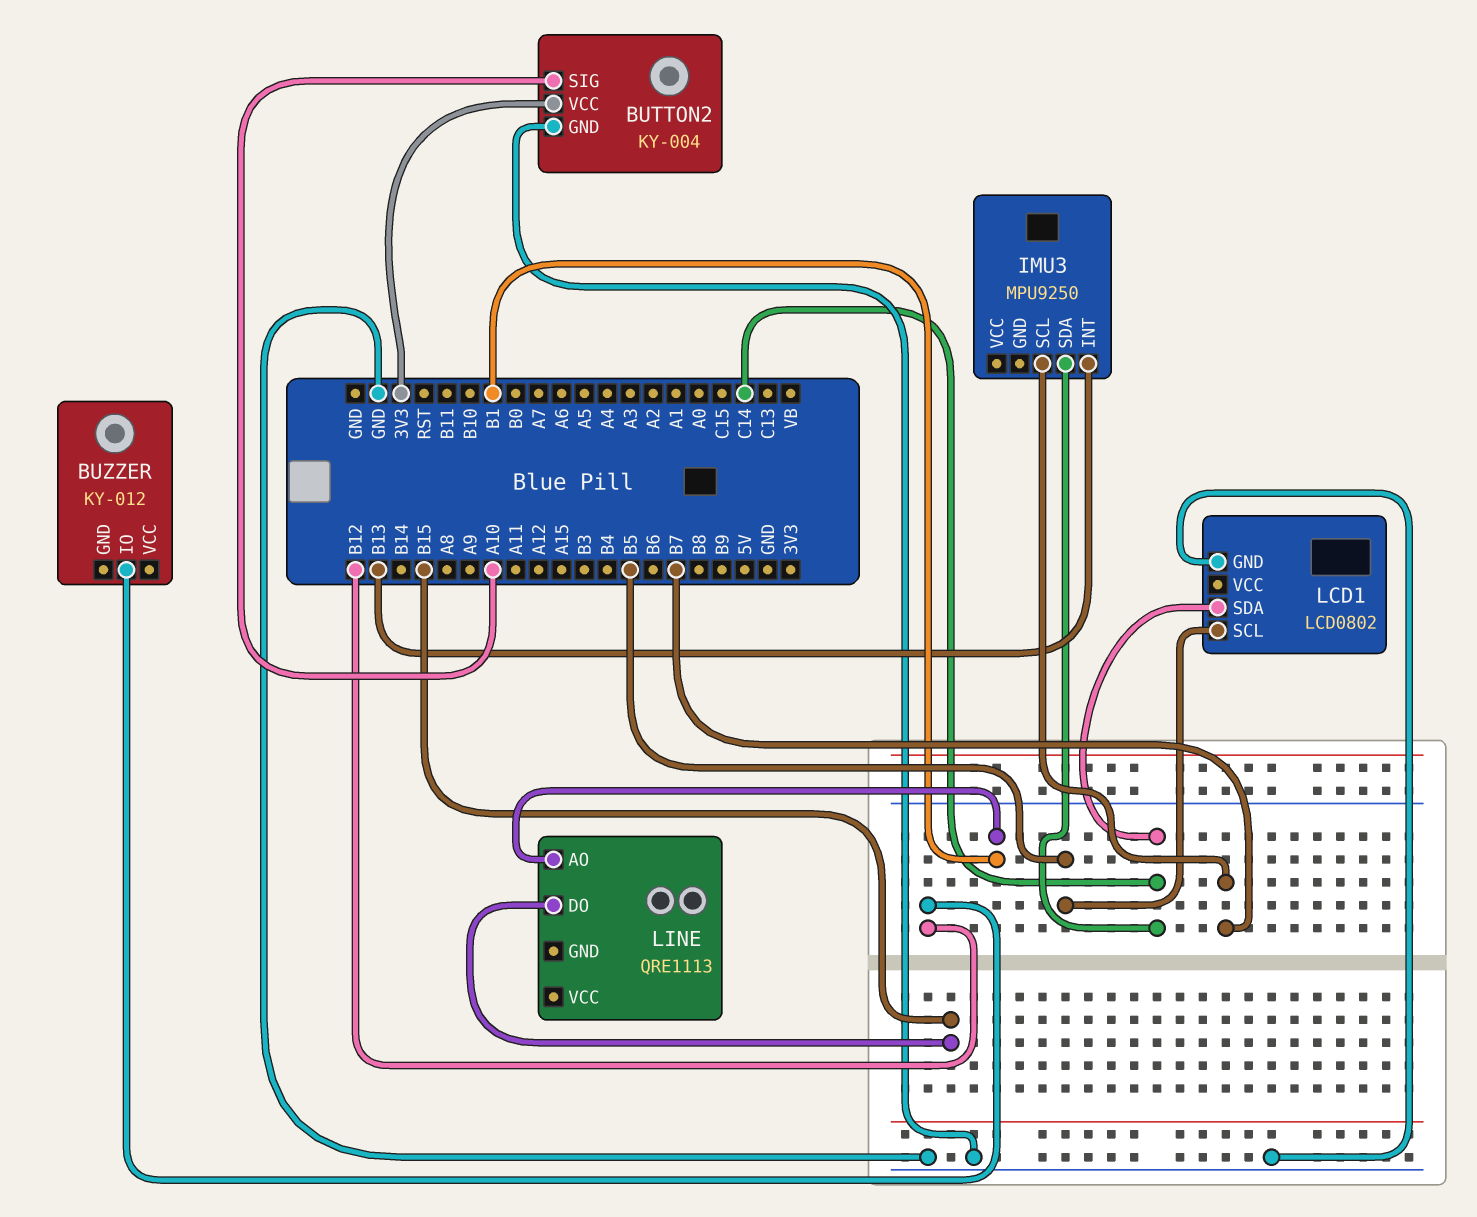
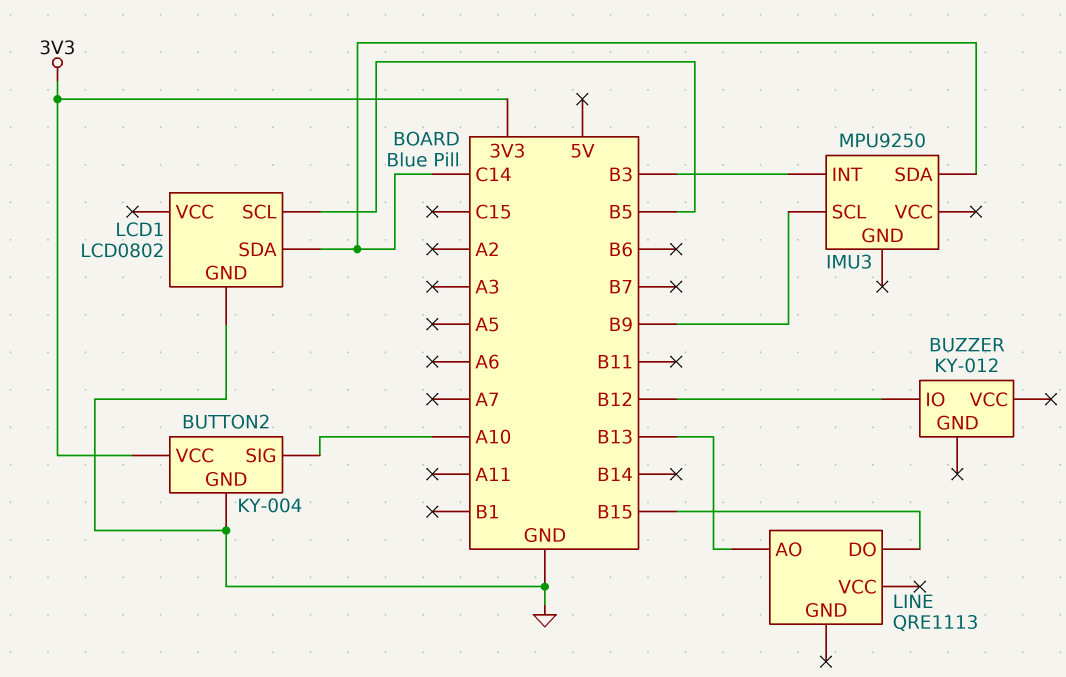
IMU3 pin INT: B13 -> B3
IMU3 pin SCL: B7 -> B9
LINE pin AO: B1 -> B13

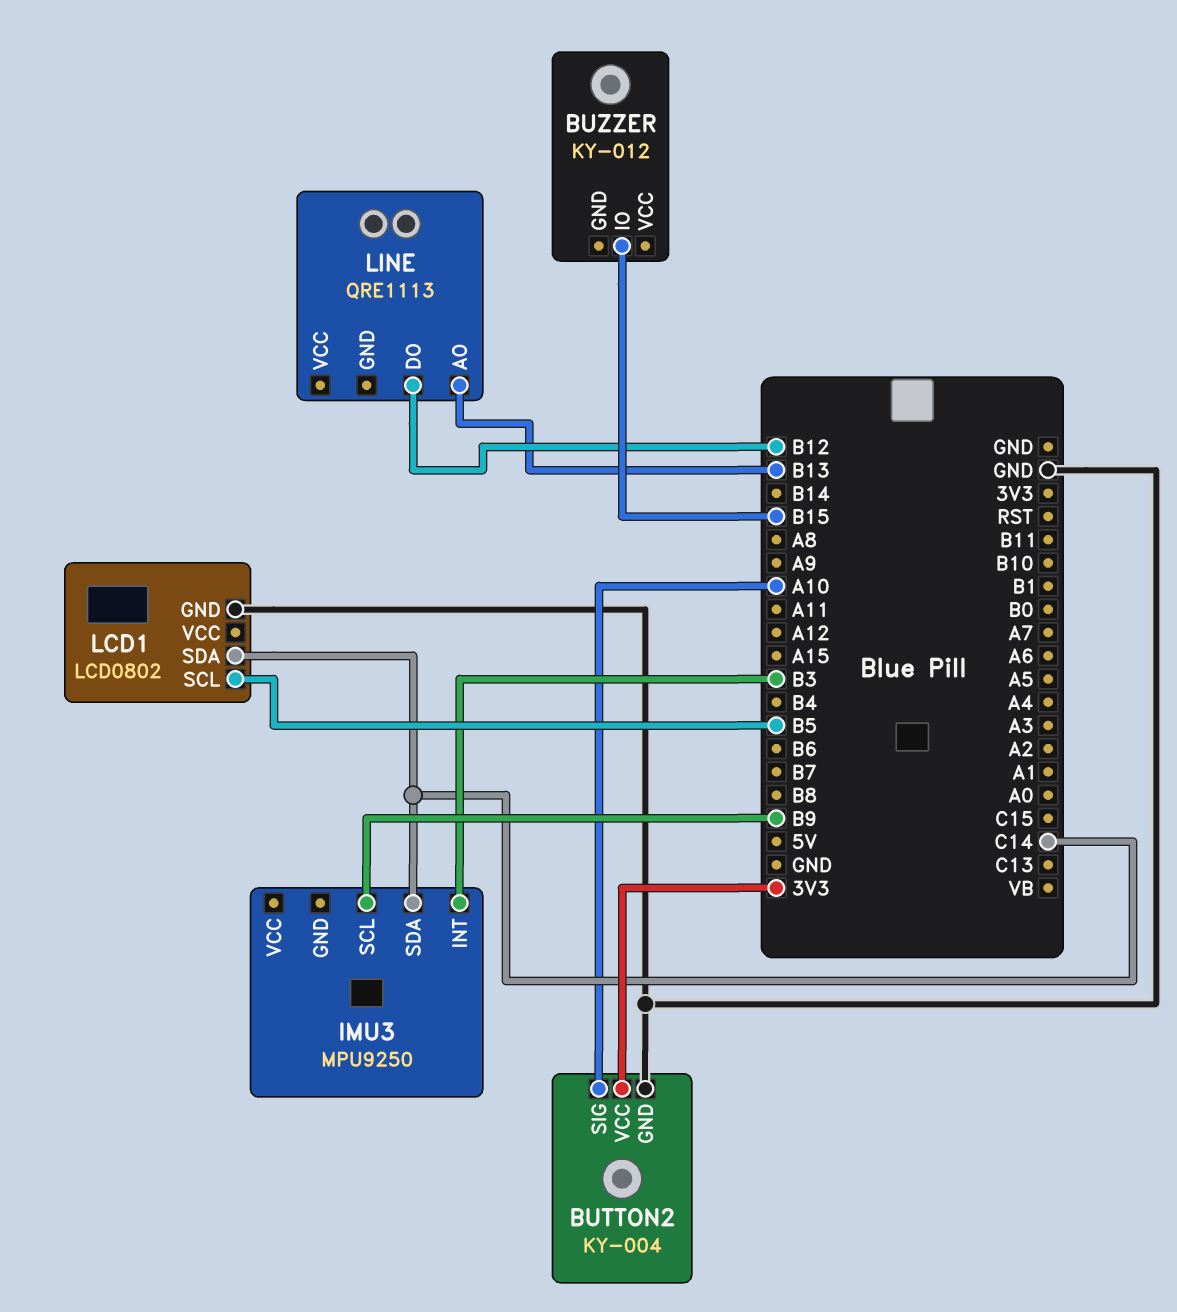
BUZZER pin IO: B12 -> B15
LINE pin DO: B15 -> B12

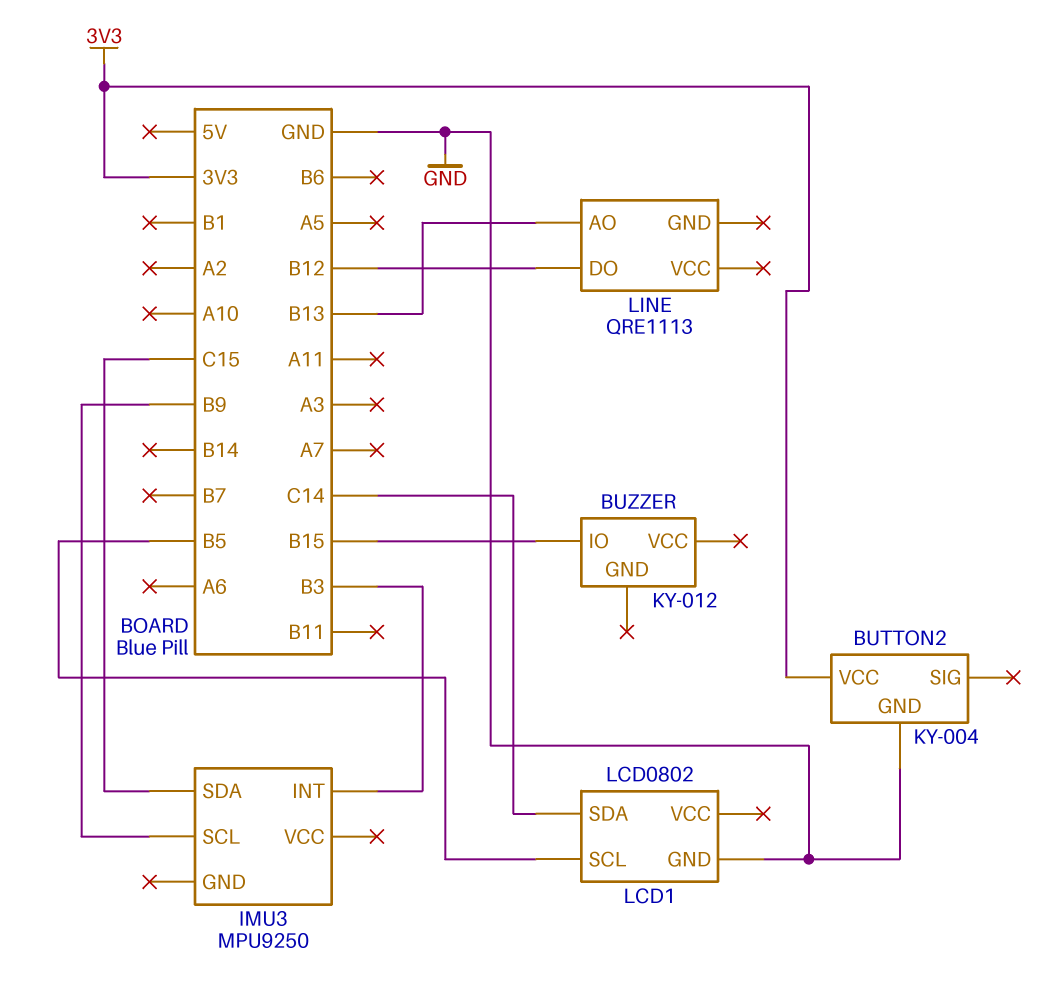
BUTTON2 pin SIG: A10 -> none
IMU3 pin SDA: C14 -> C15

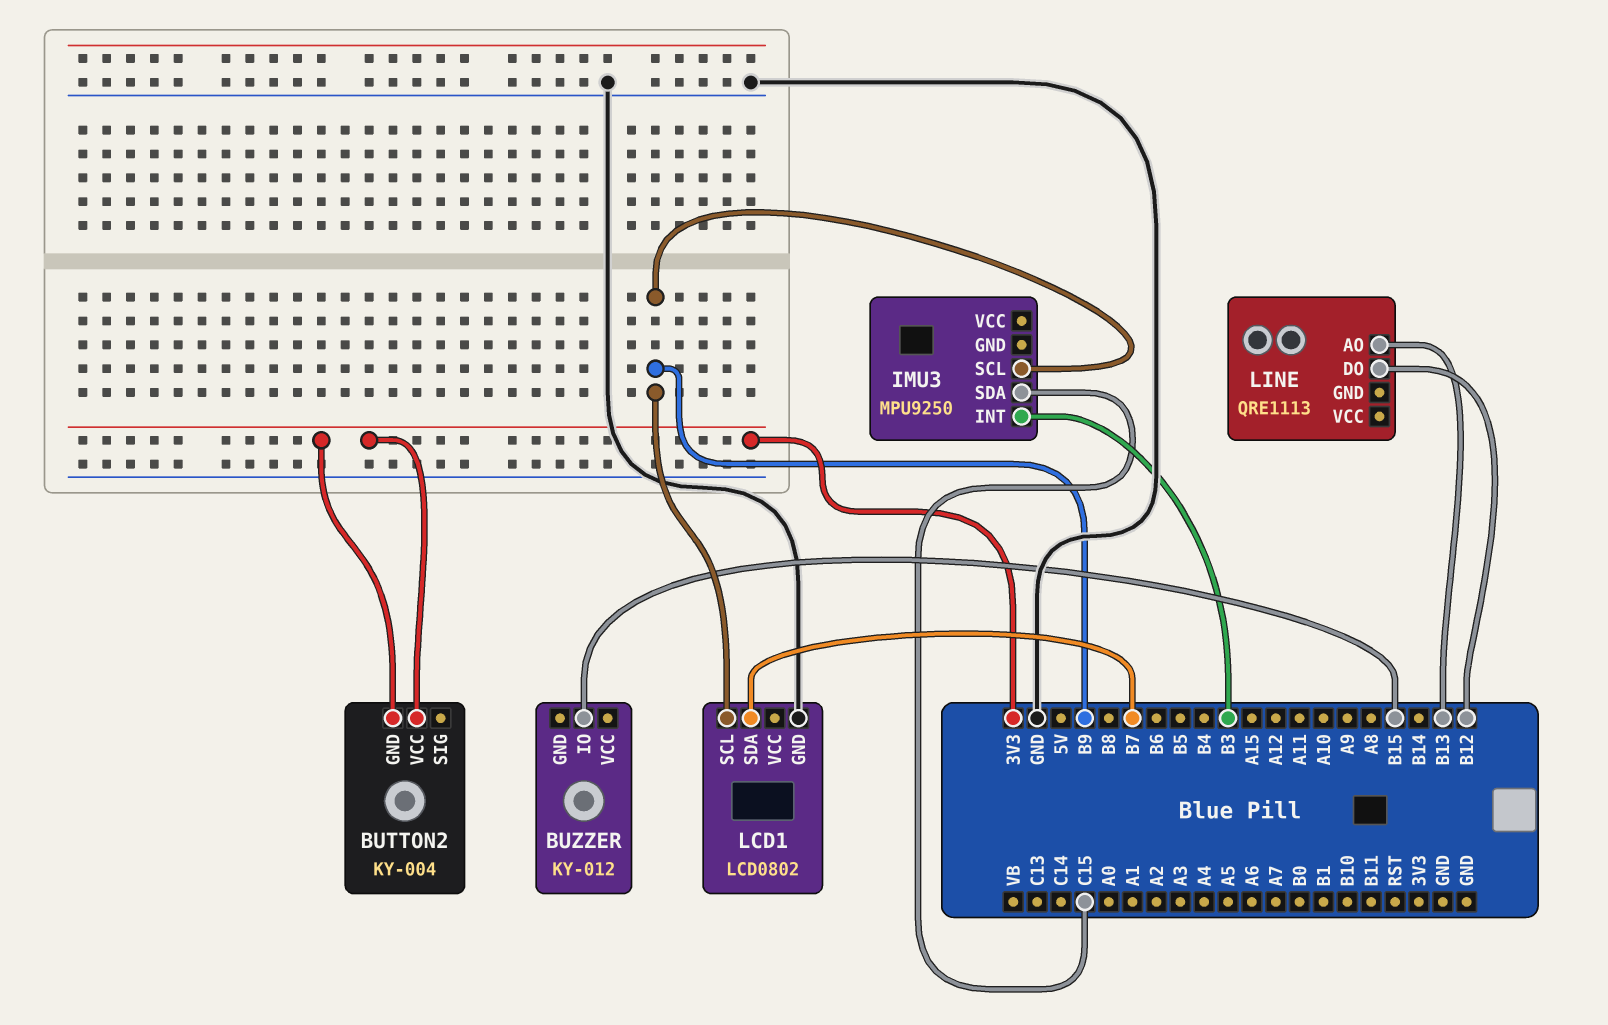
BUTTON2 pin GND: GND -> 3V3
LCD1 pin SCL: B5 -> B9
LCD1 pin SDA: C14 -> B7

